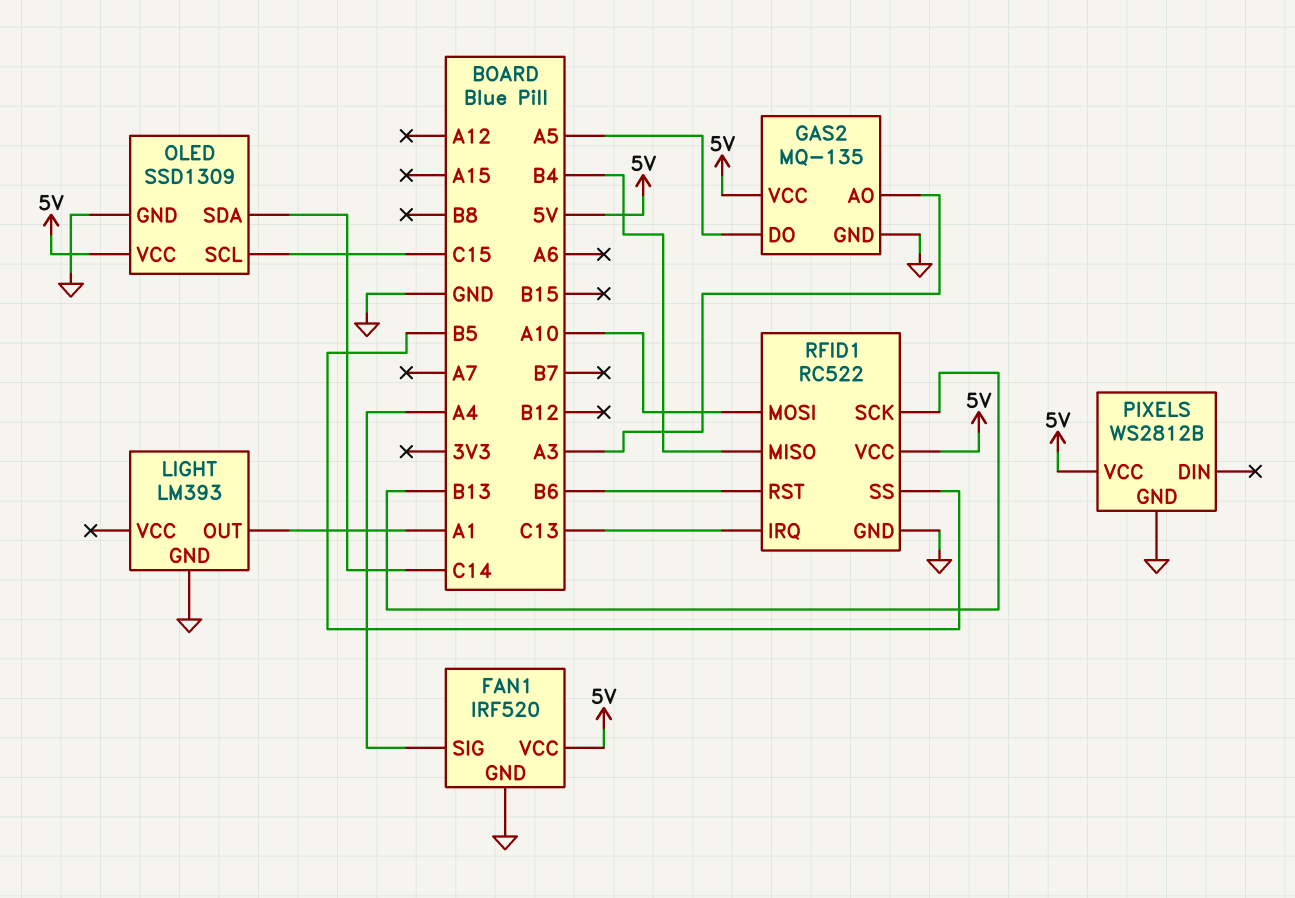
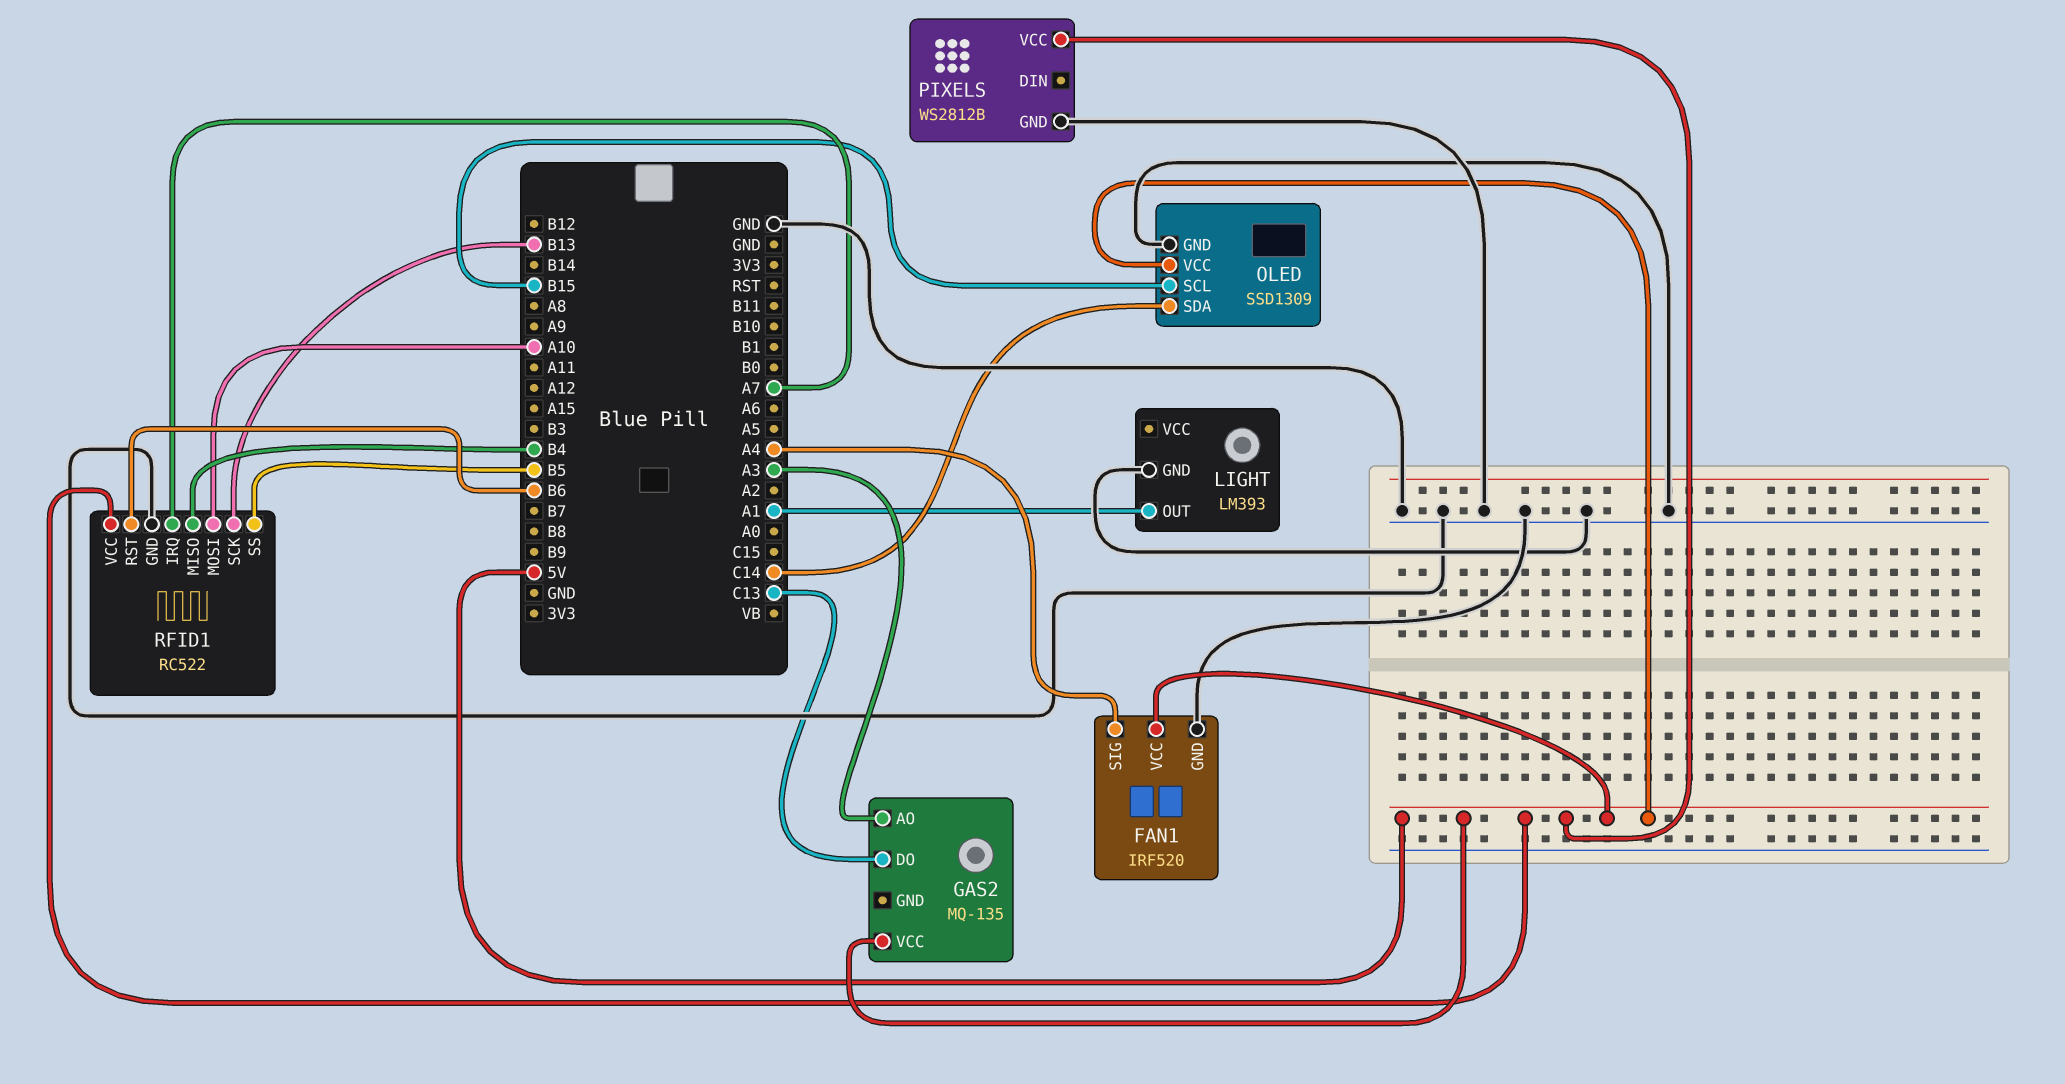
GAS2 pin DO: A5 -> C13
GAS2 pin GND: GND -> none
OLED pin SCL: C15 -> B15
RFID1 pin IRQ: C13 -> A7

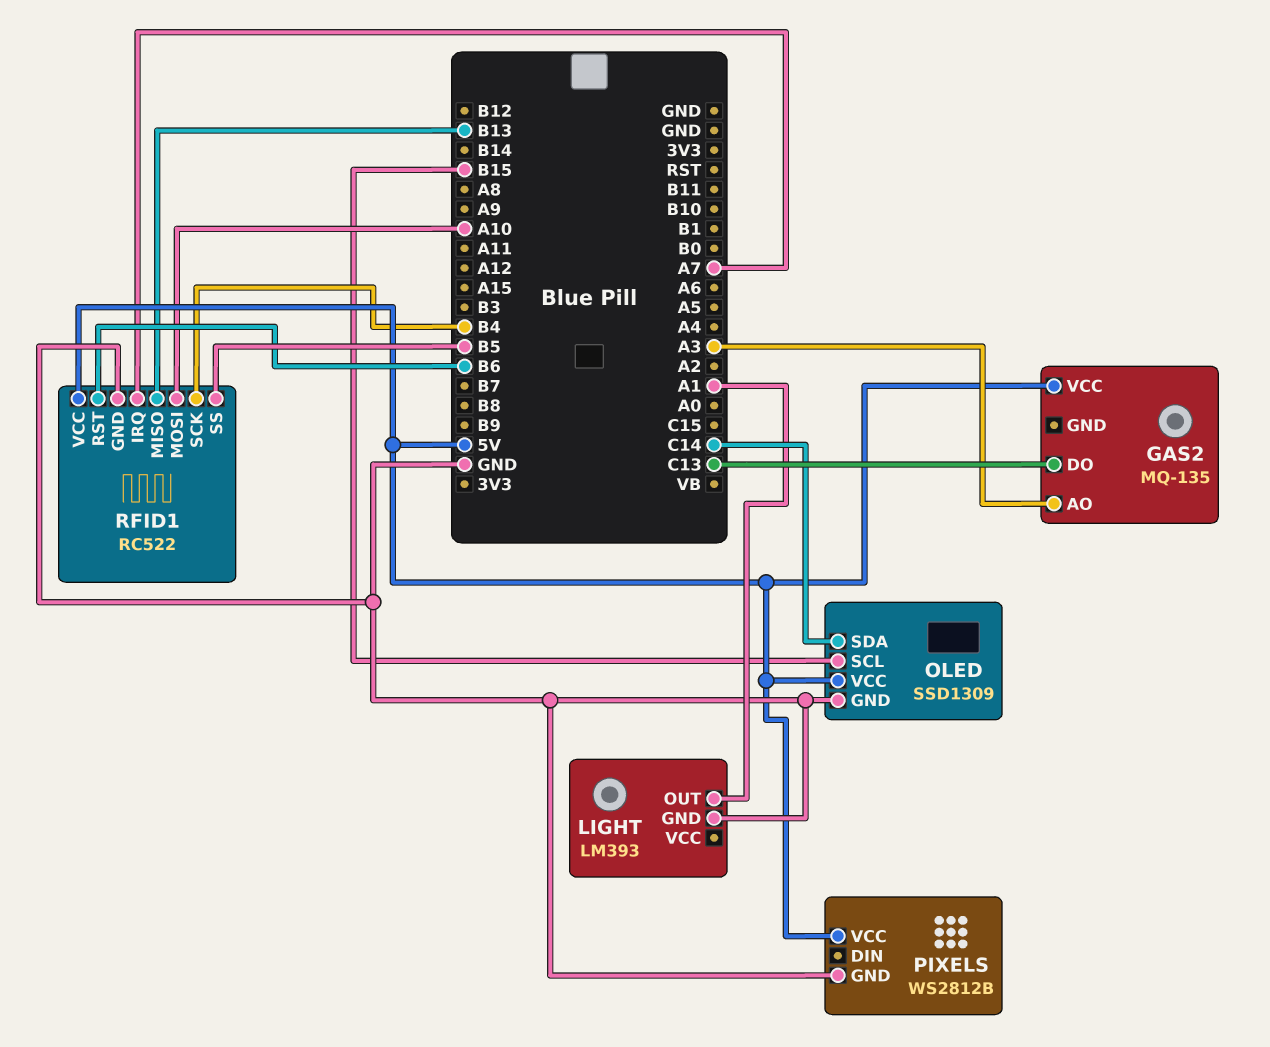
FAN1: IRF520 -> none
FAN1 pin GND: GND -> none
FAN1 pin SIG: A4 -> none
FAN1 pin VCC: 5V -> none
RFID1 pin MISO: B4 -> B13
RFID1 pin SCK: B13 -> B4

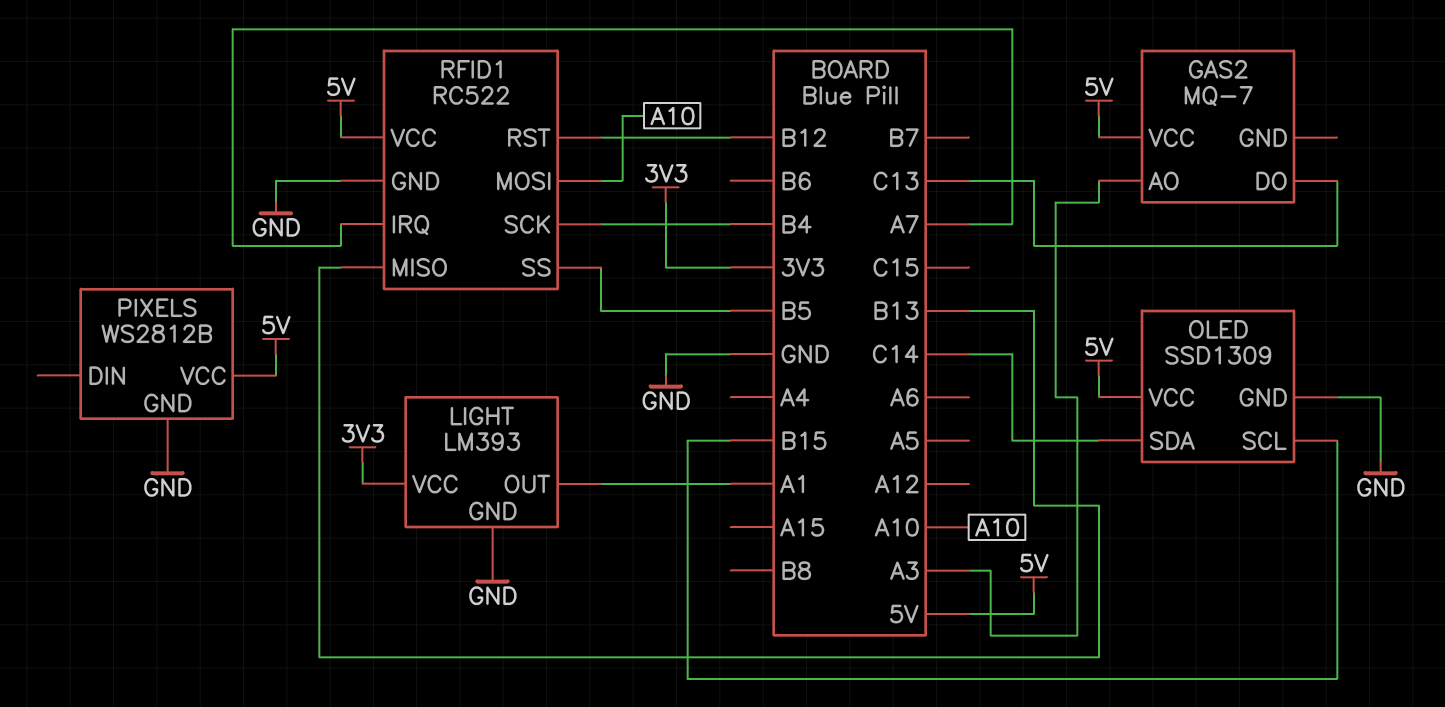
GAS2: MQ-135 -> MQ-7
LIGHT pin VCC: none -> 3V3
RFID1 pin RST: B6 -> B12

